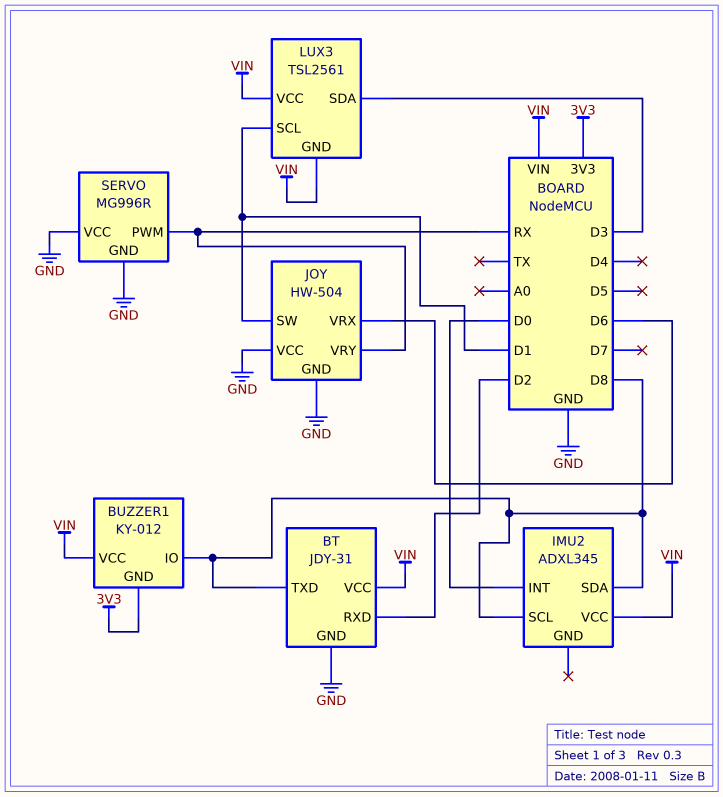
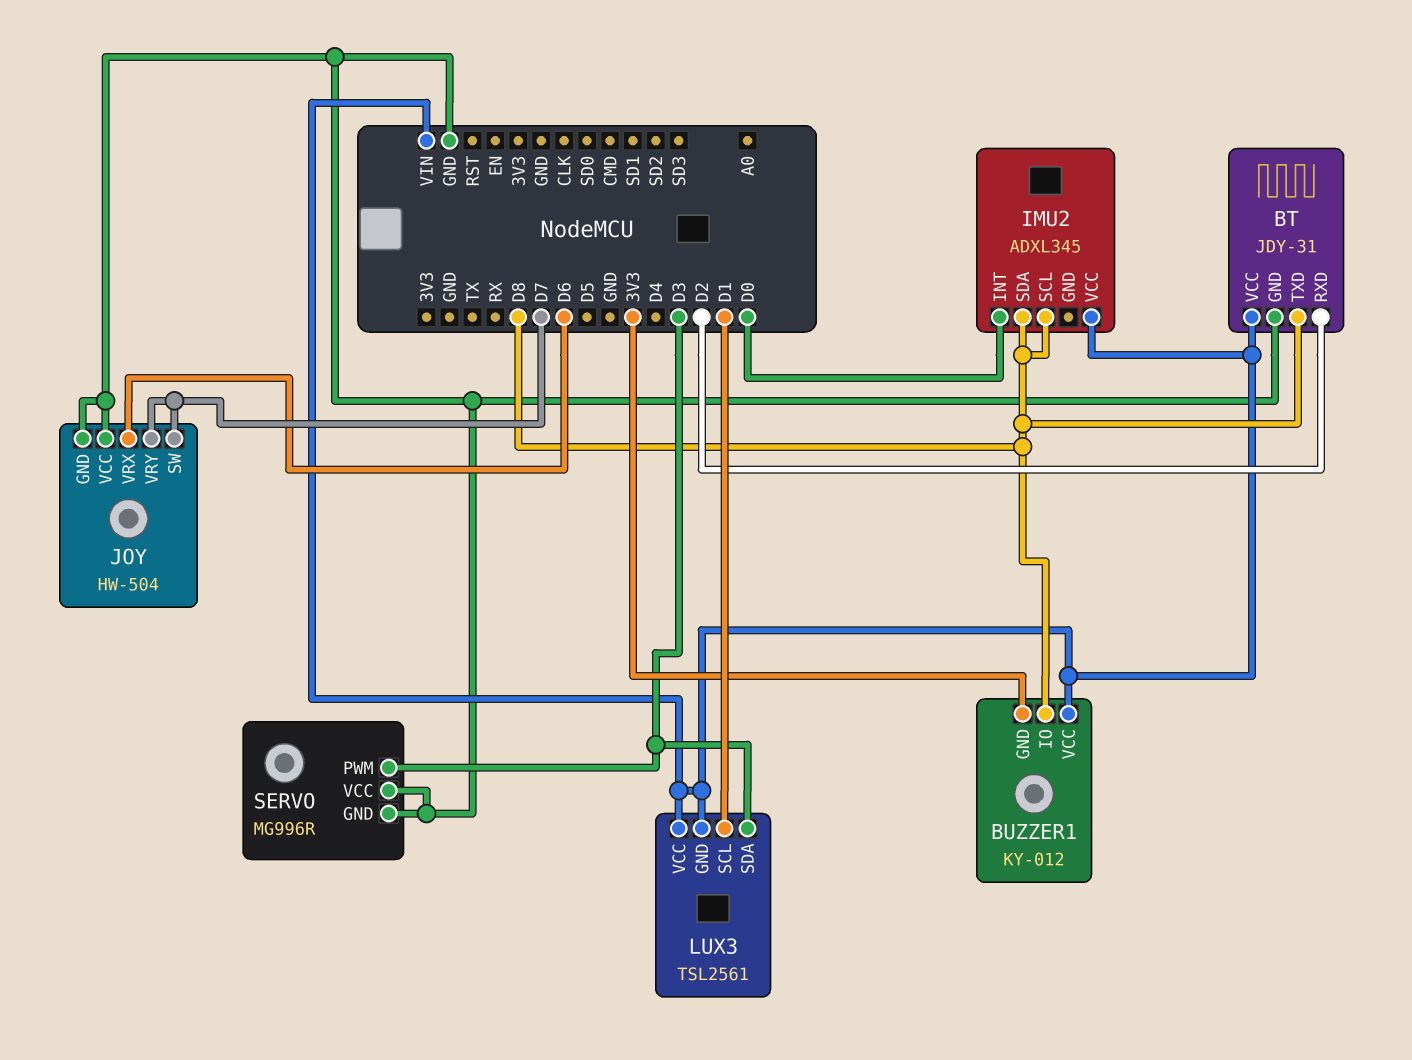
JOY pin SW: D1 -> D7
JOY pin VRY: RX -> D7
SERVO pin PWM: RX -> D3

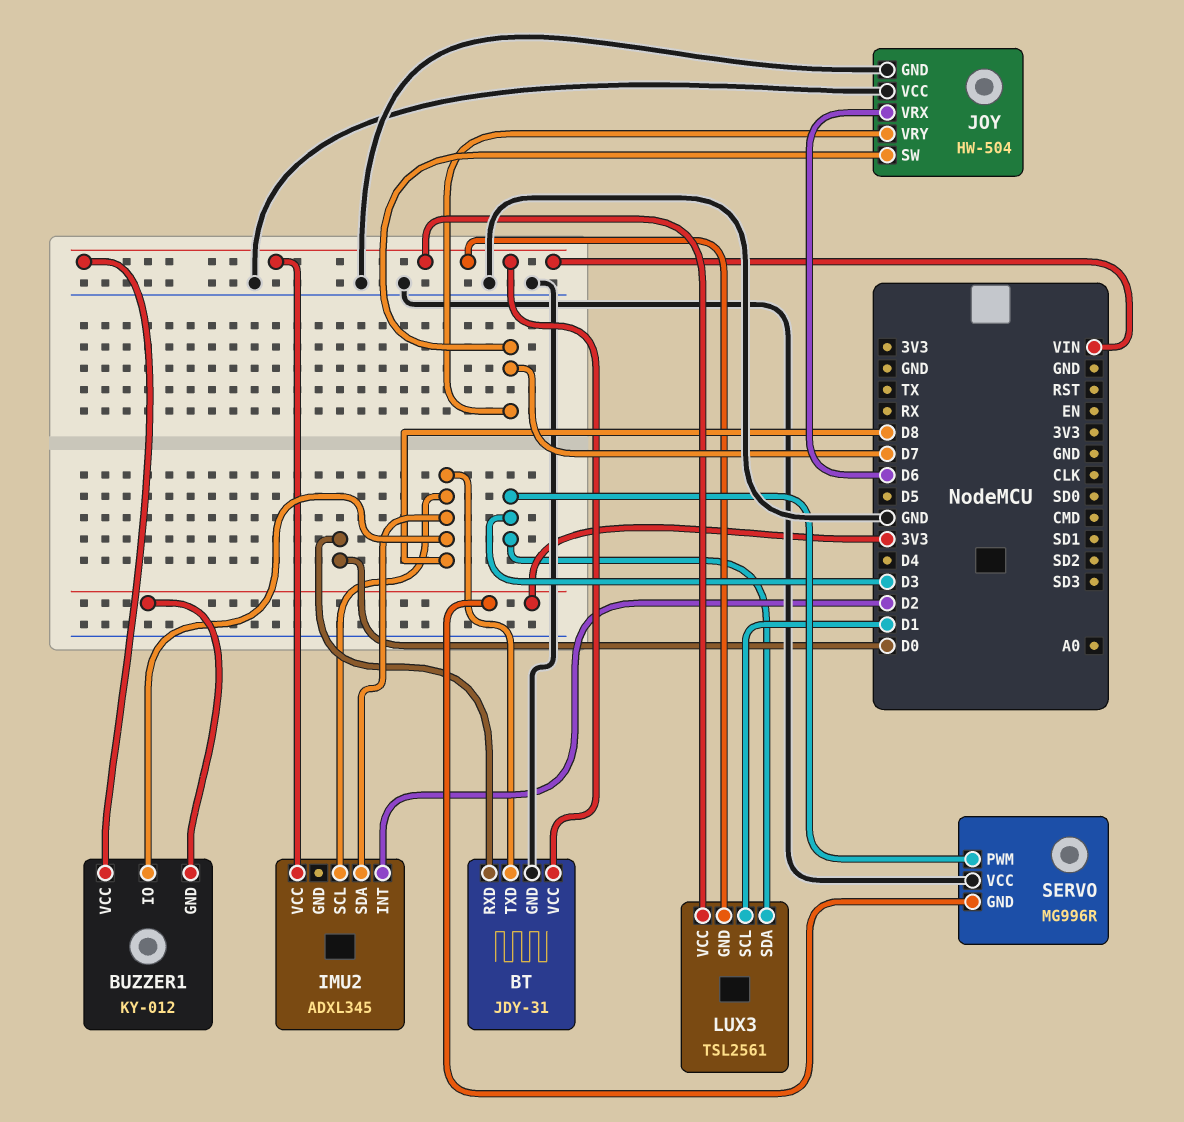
BT pin RXD: D2 -> D0
IMU2 pin INT: D0 -> D2
SERVO pin GND: GND -> 3V3

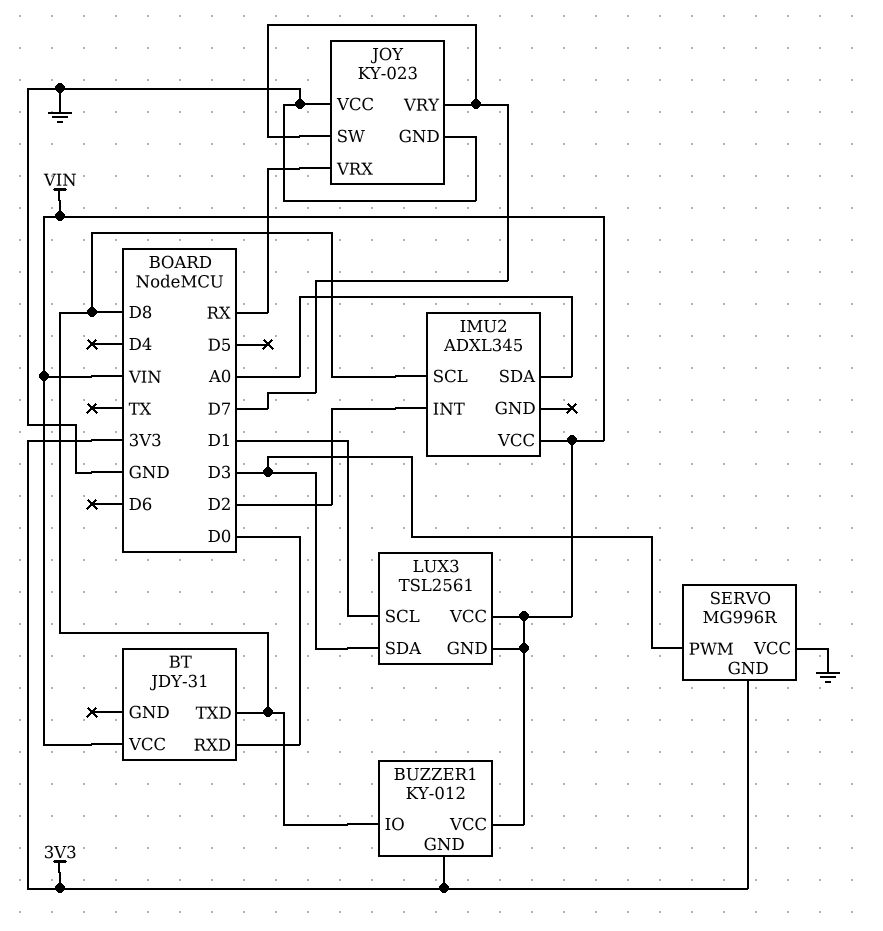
BT pin GND: GND -> none
IMU2 pin SDA: D8 -> A0
JOY: HW-504 -> KY-023
JOY pin VRX: D6 -> RX

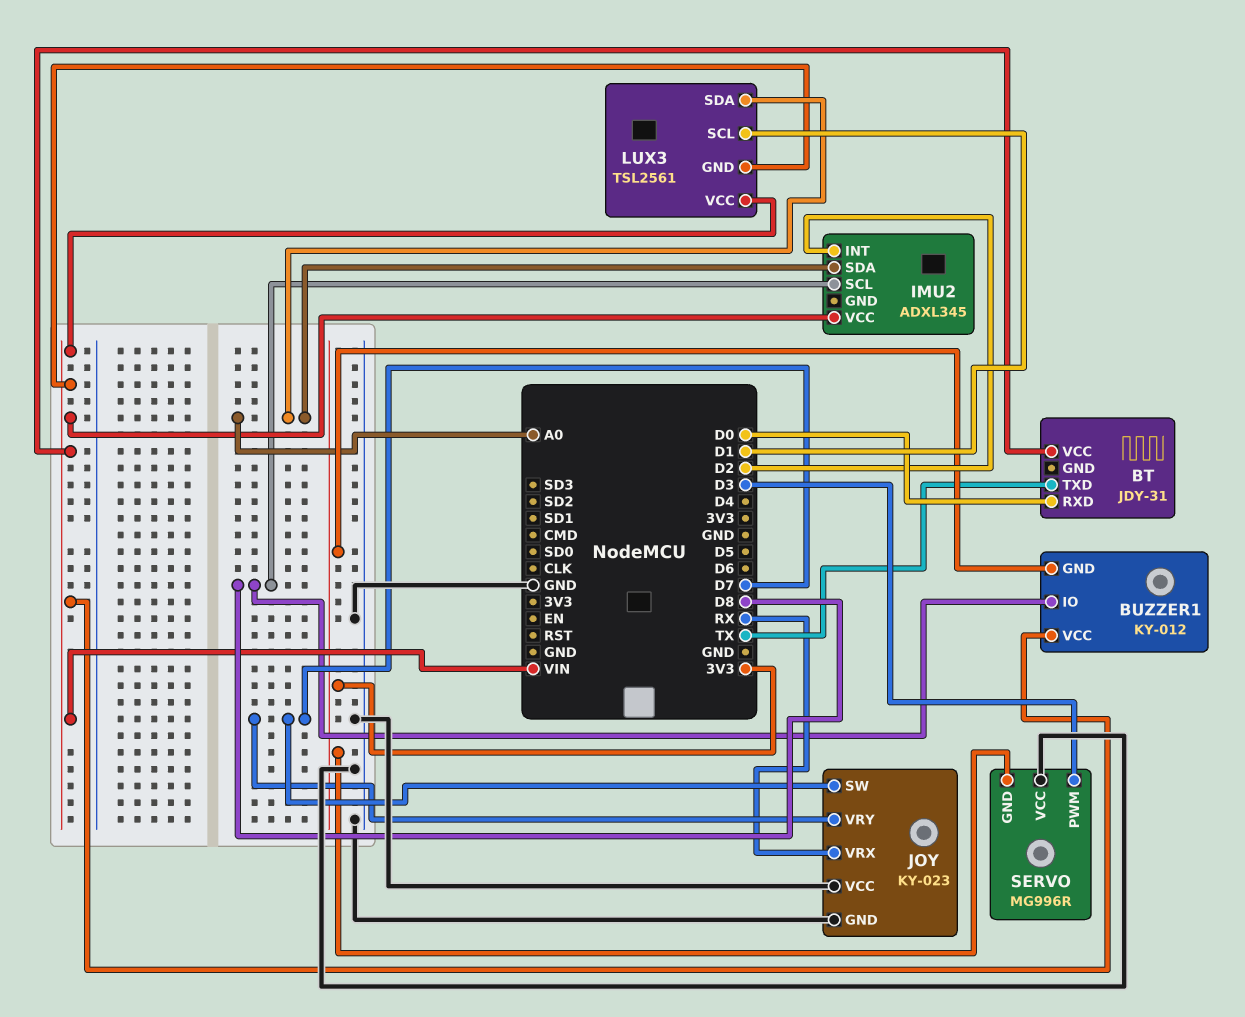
BT pin TXD: D8 -> TX
LUX3 pin SDA: D3 -> A0

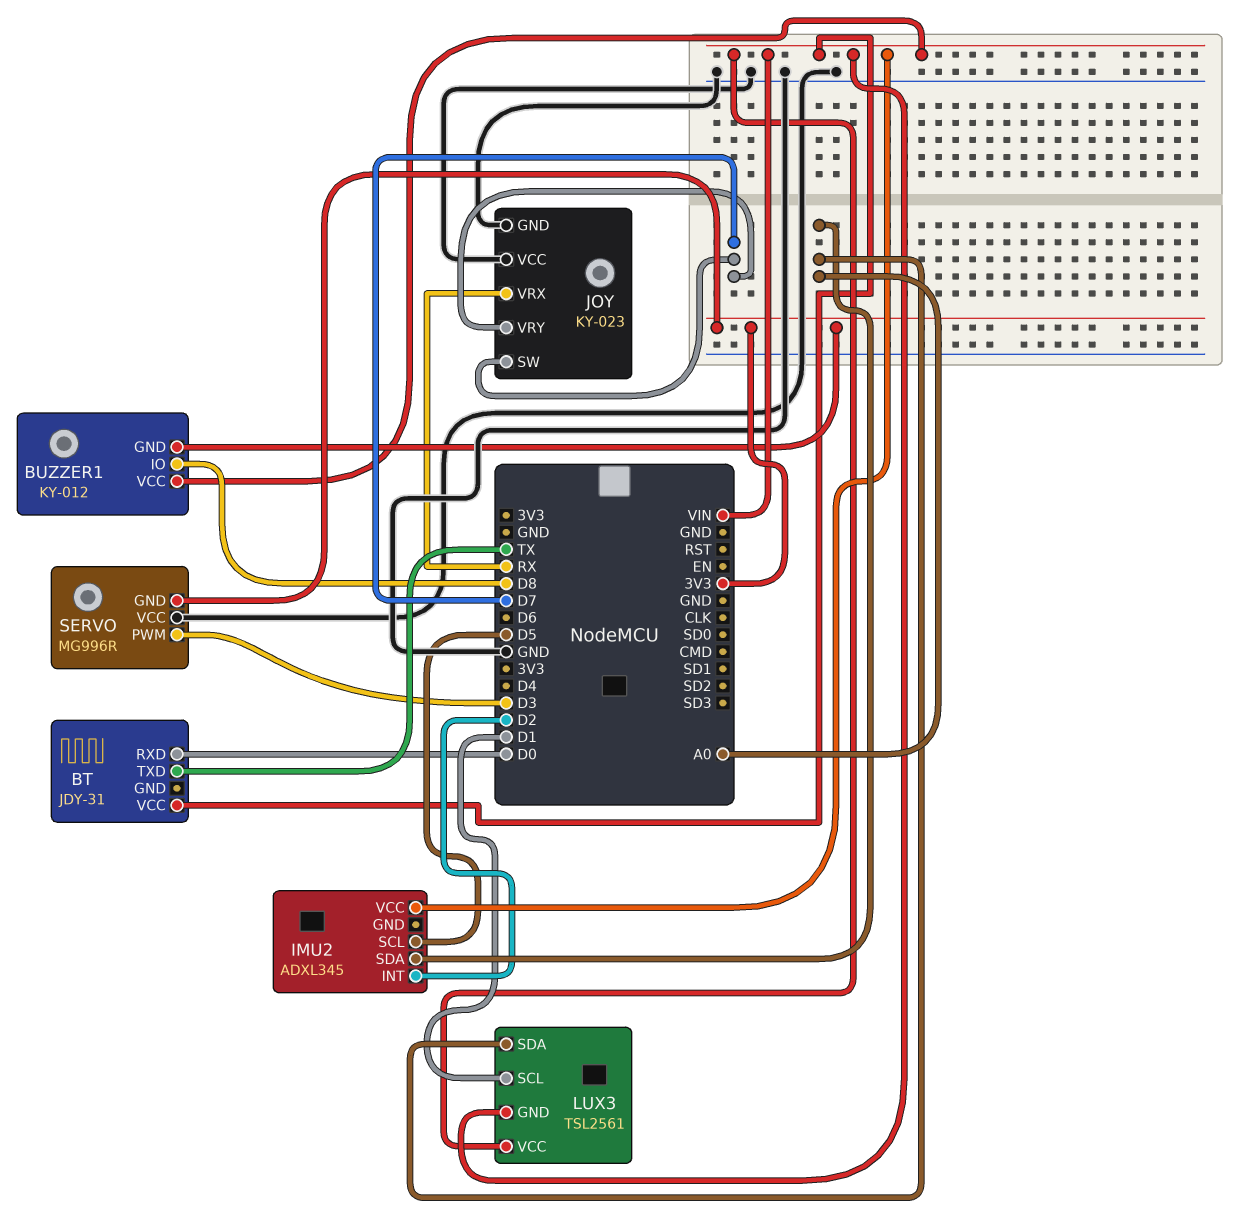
IMU2 pin SCL: D8 -> D5

